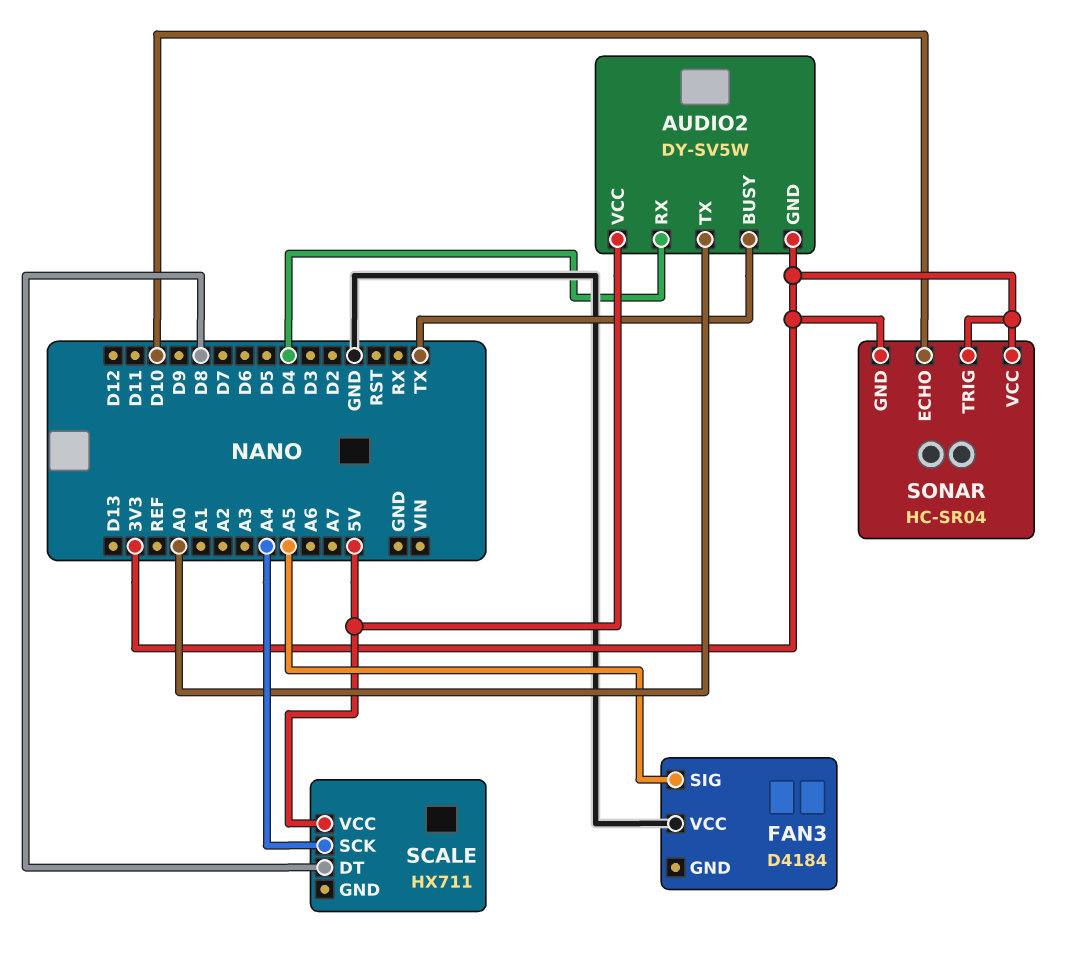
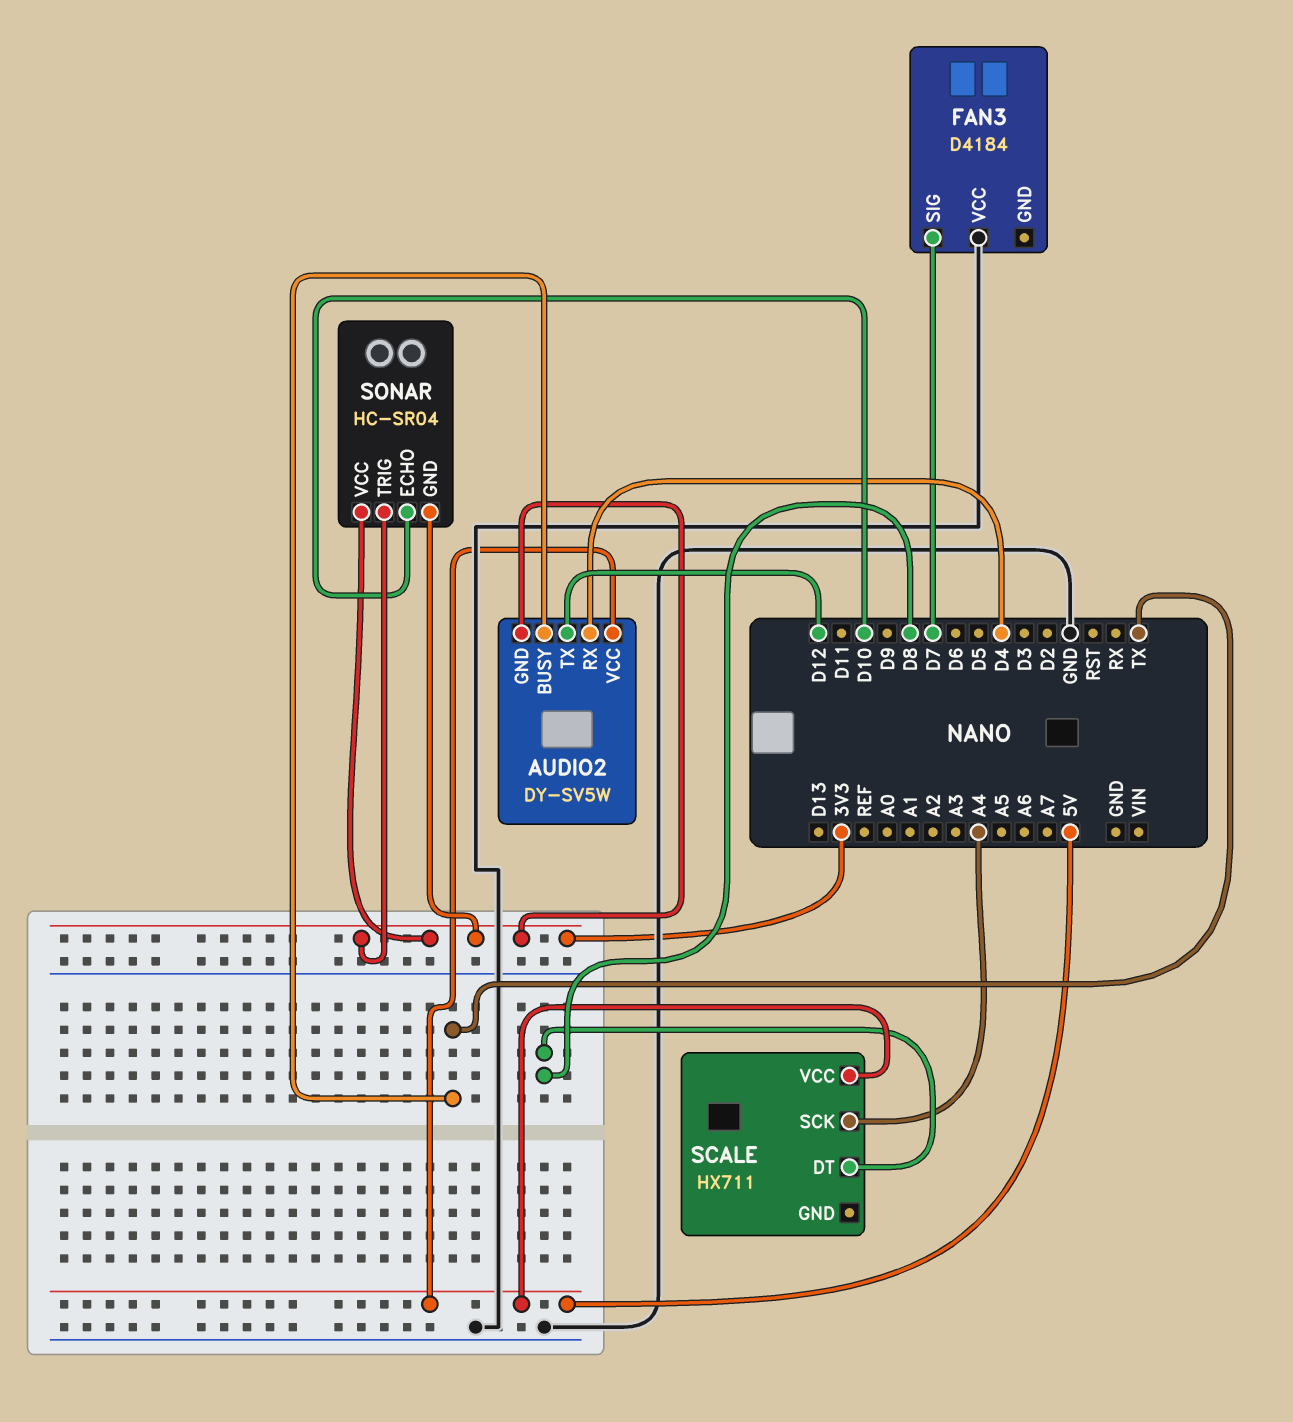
AUDIO2 pin TX: A0 -> D12
FAN3 pin SIG: A5 -> D7

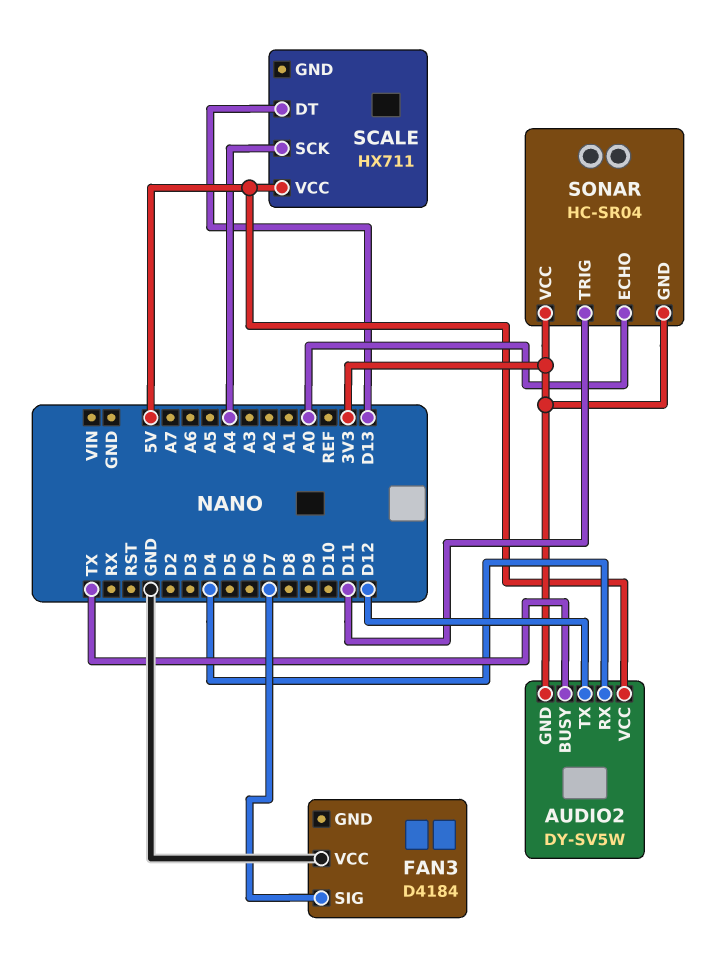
SCALE pin DT: D8 -> D13
SONAR pin ECHO: D10 -> A0
SONAR pin TRIG: 3V3 -> D11

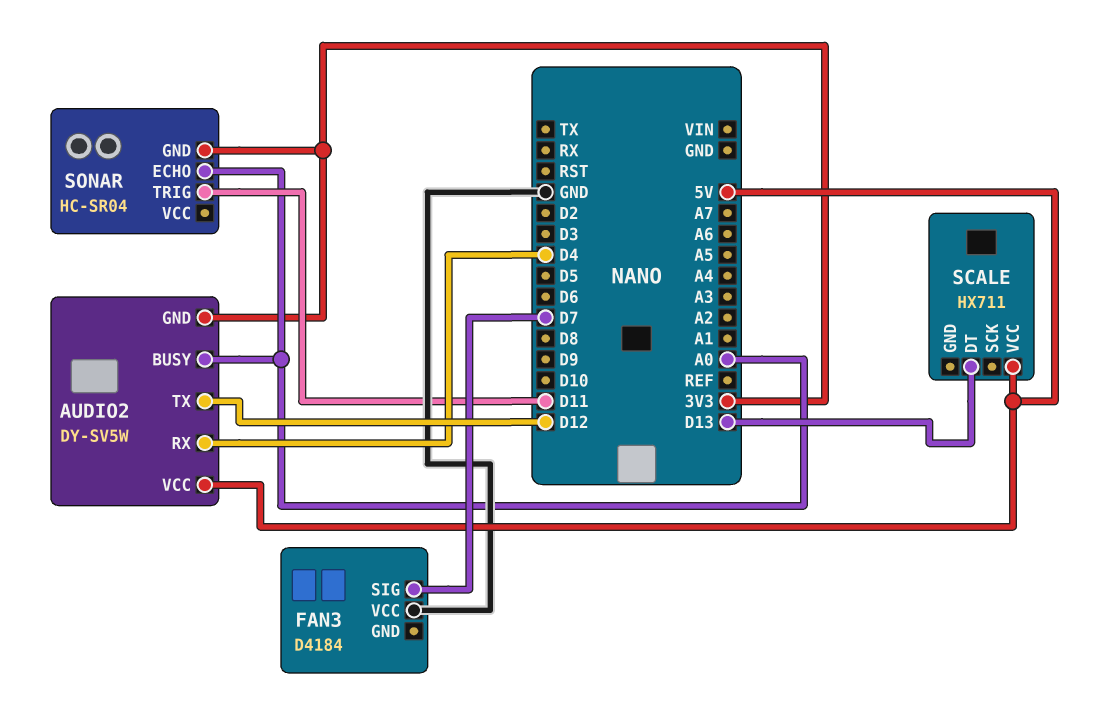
AUDIO2 pin BUSY: TX -> A0
SCALE pin SCK: A4 -> none
SONAR pin VCC: 3V3 -> none

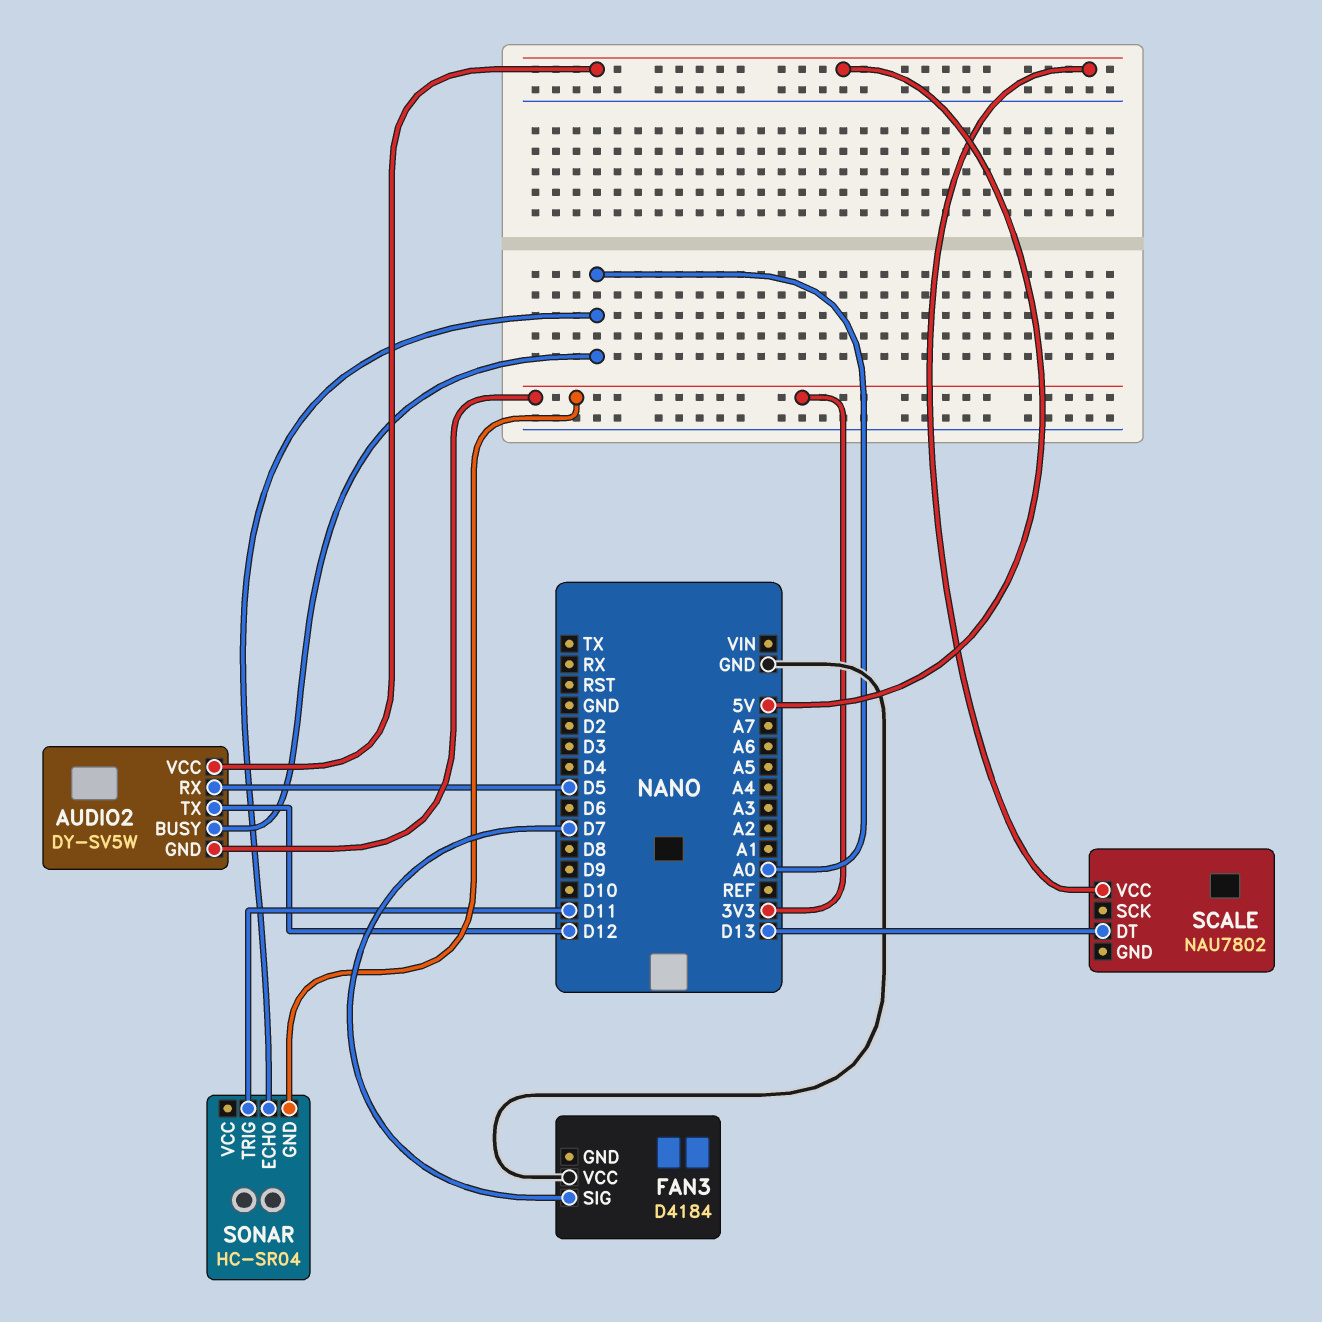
AUDIO2 pin RX: D4 -> D5
SCALE: HX711 -> NAU7802

